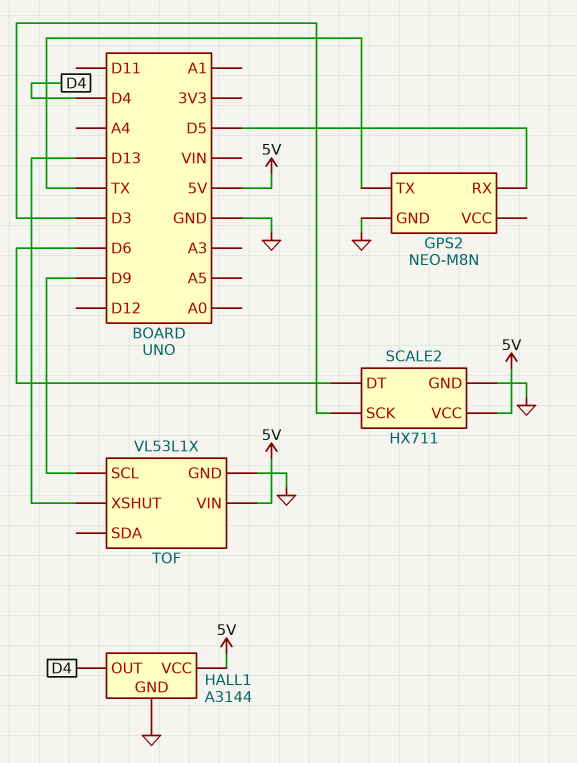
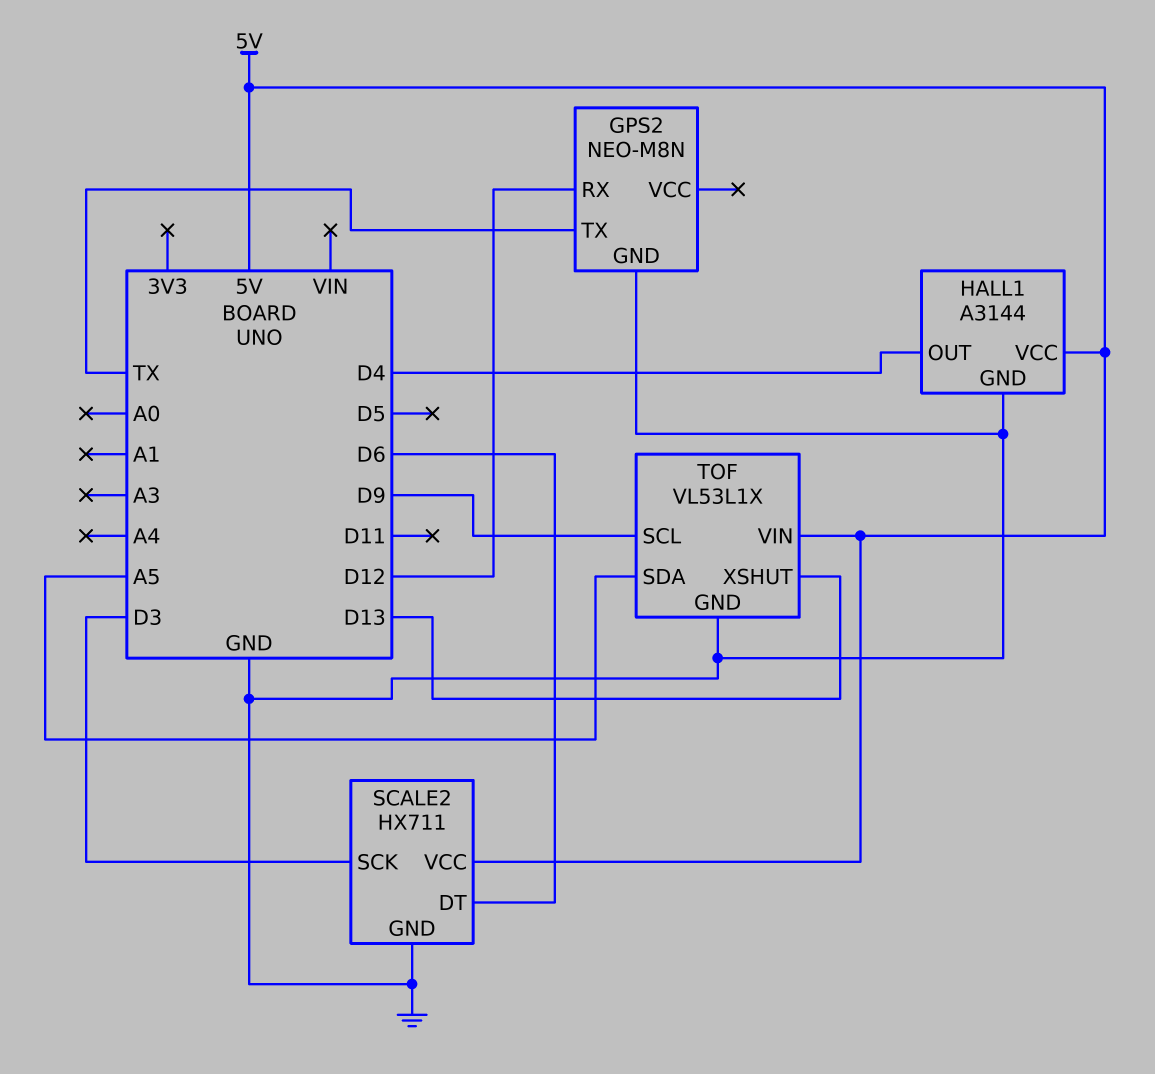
GPS2 pin RX: D5 -> D12
TOF pin SDA: none -> A5

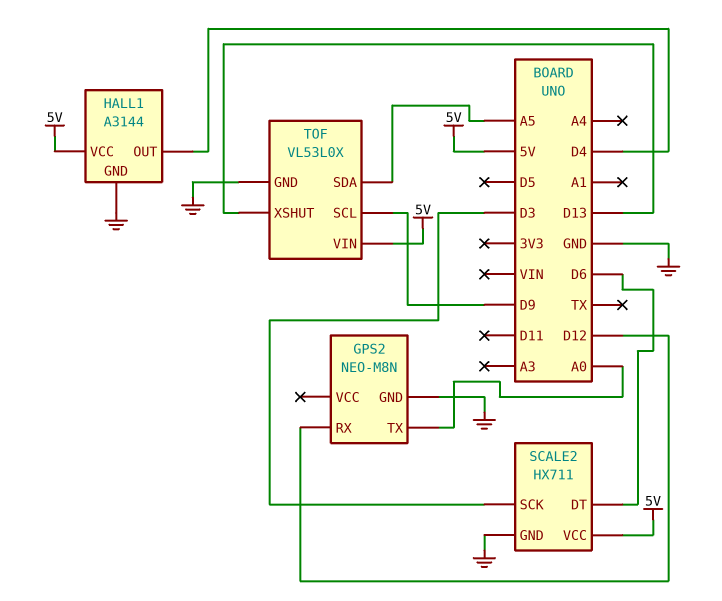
GPS2 pin TX: TX -> A0
TOF: VL53L1X -> VL53L0X

